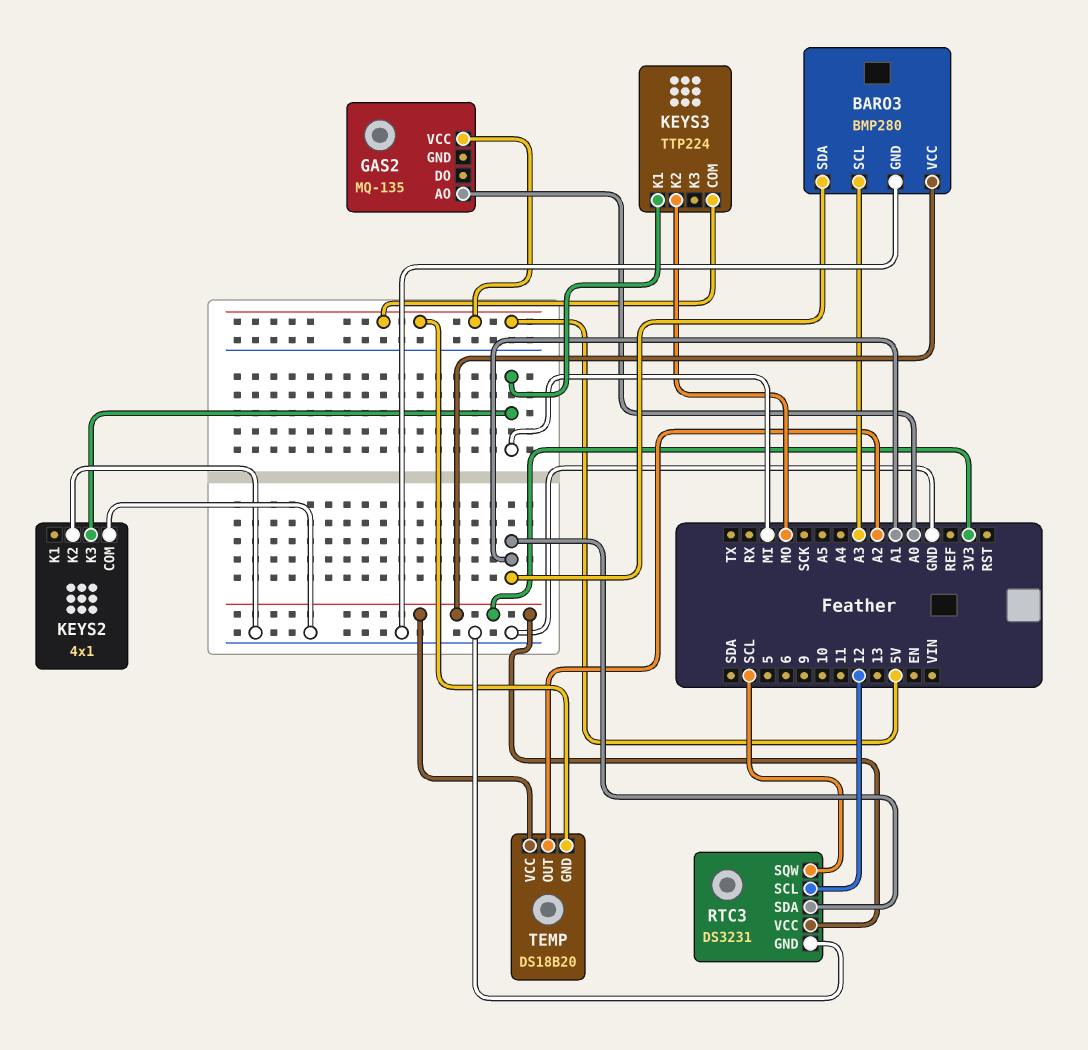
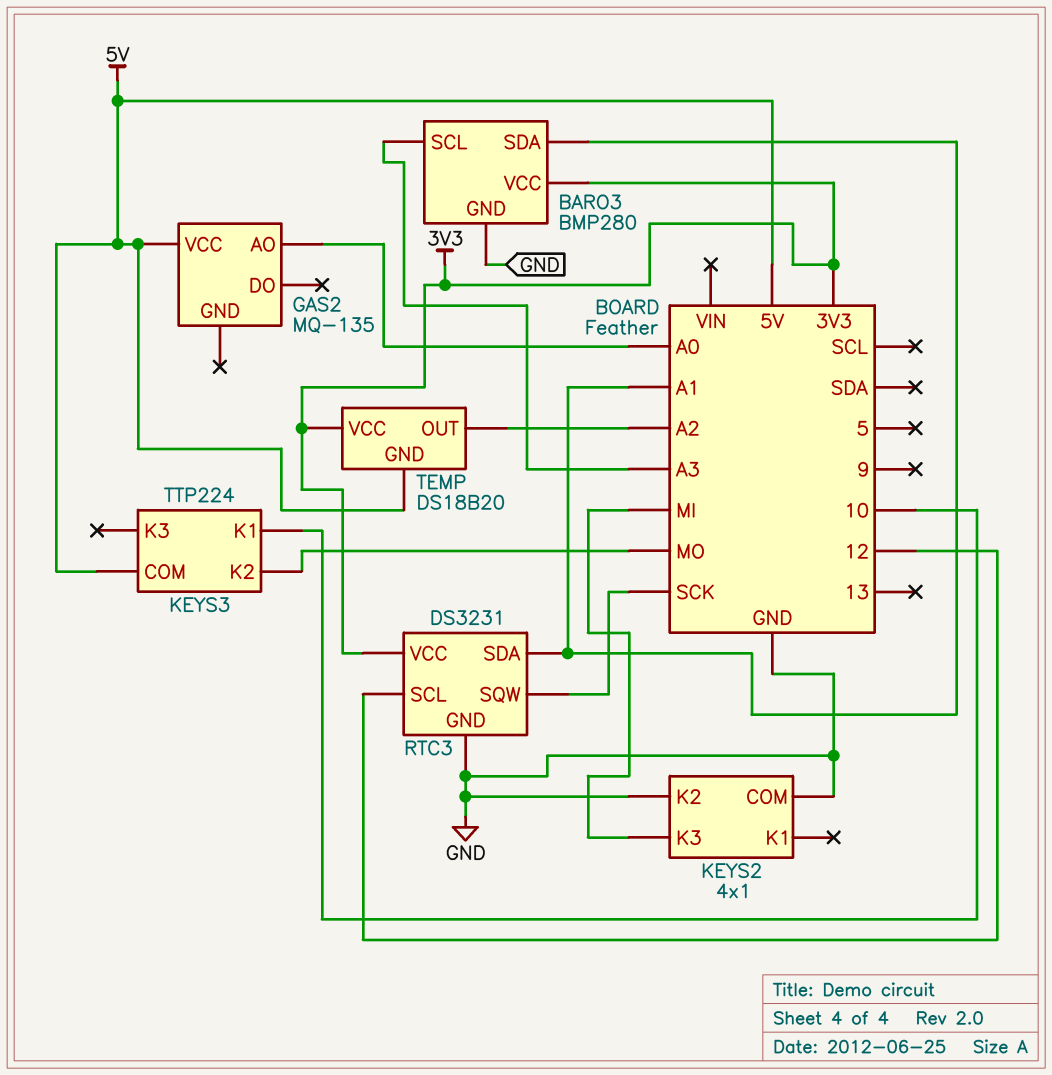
KEYS3 pin K1: MI -> 10
RTC3 pin SQW: SCL -> SCK

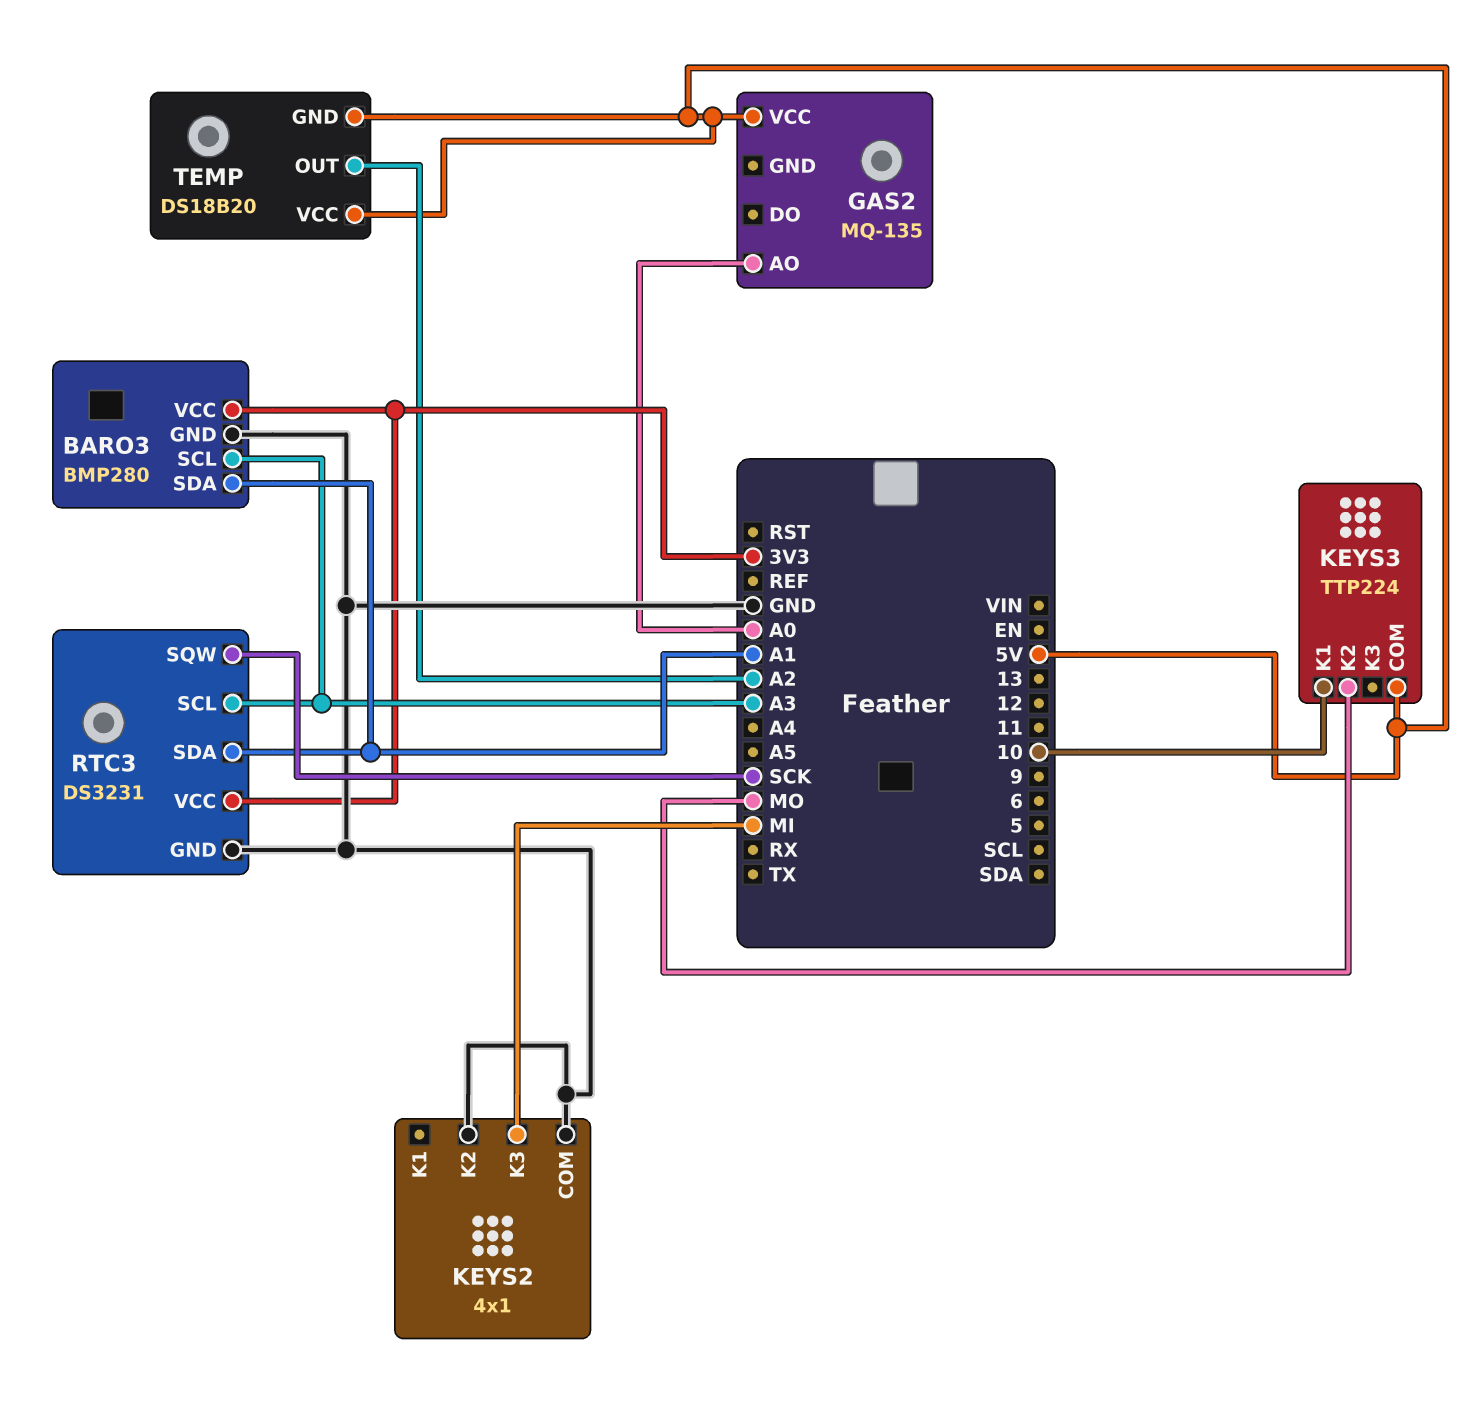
RTC3 pin SCL: 12 -> A3
TEMP pin VCC: 3V3 -> 5V

